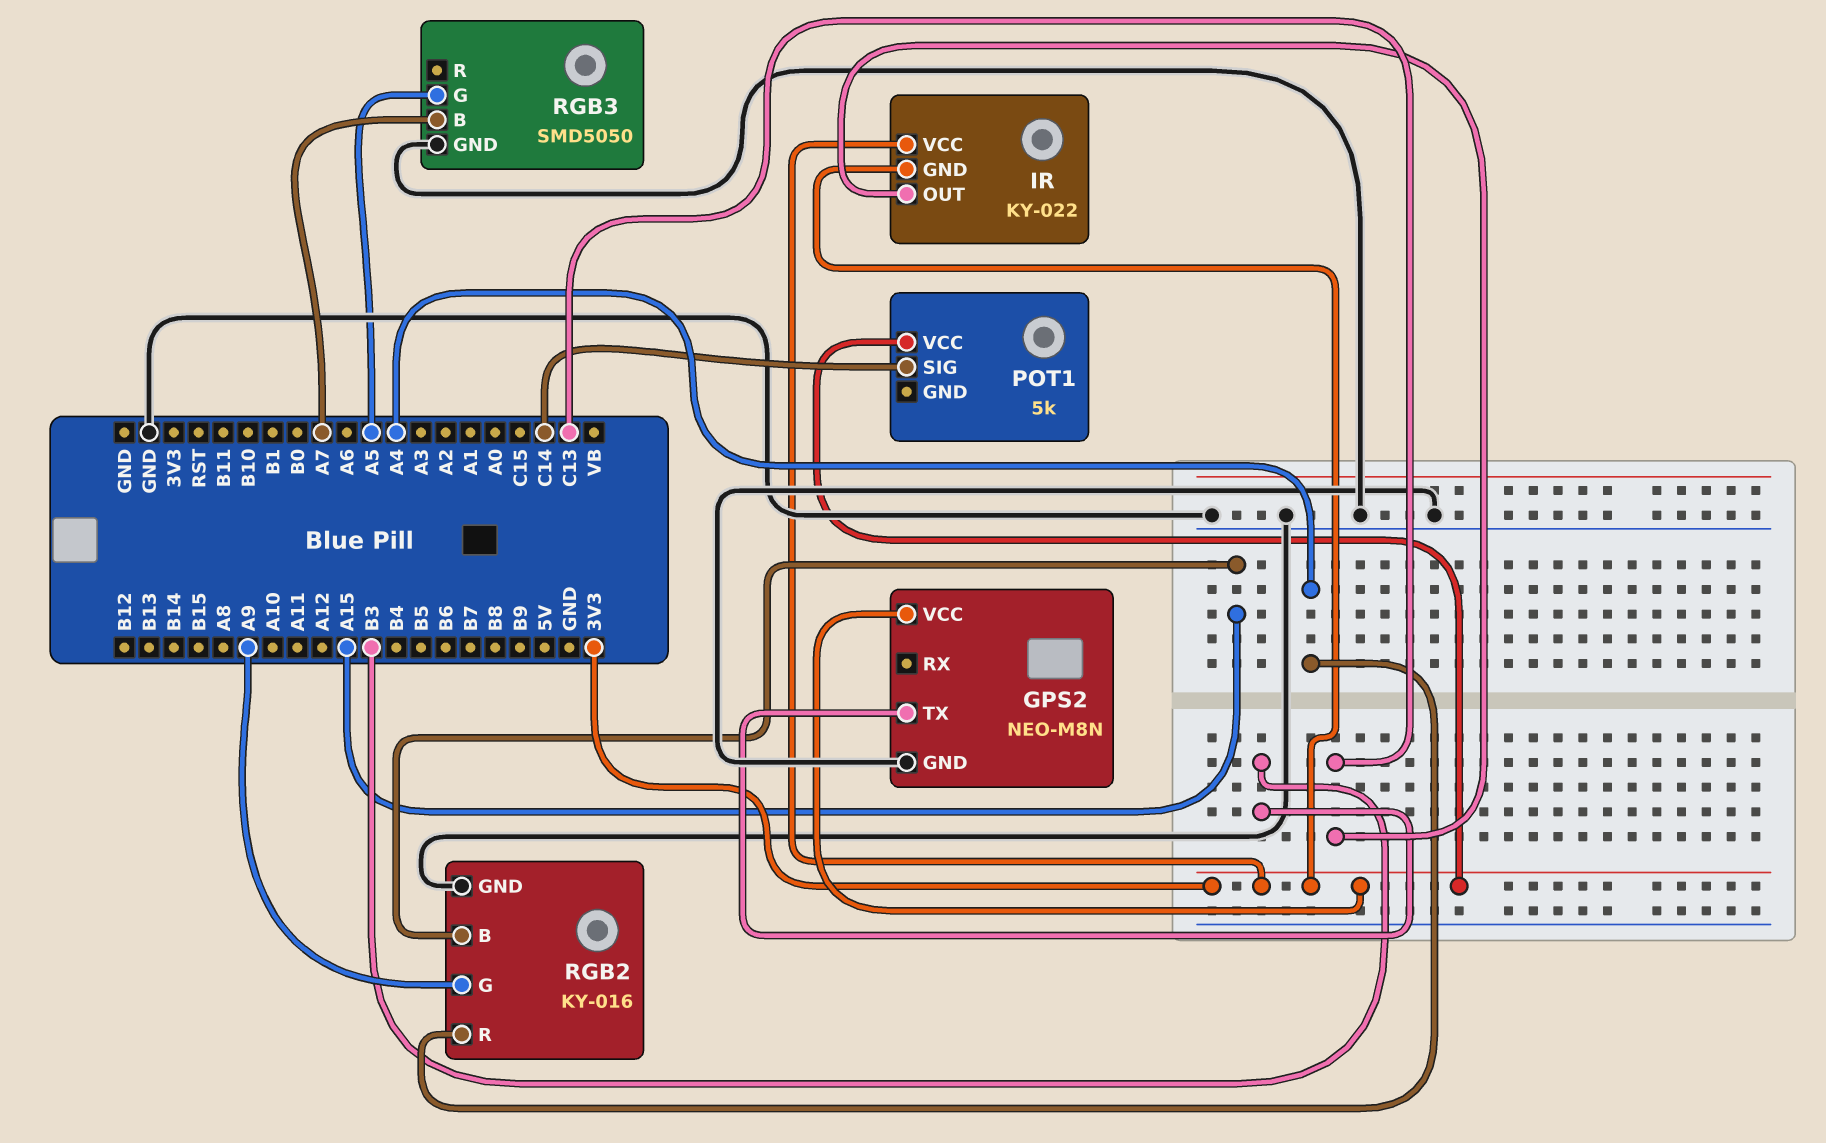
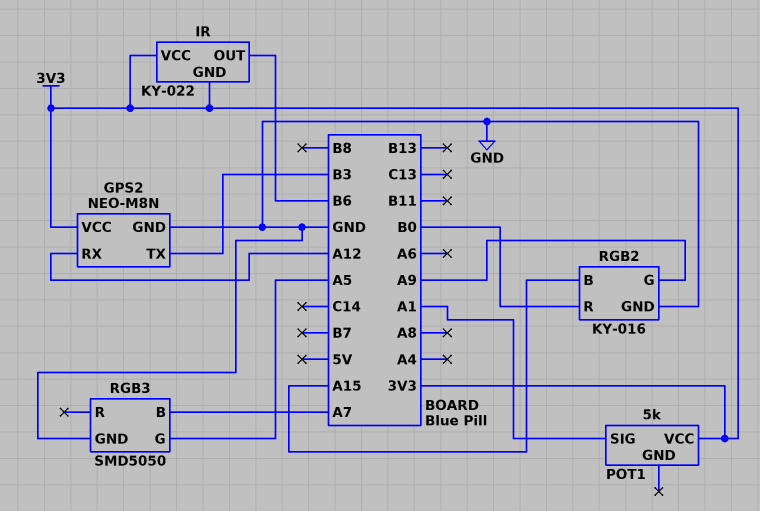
GPS2 pin RX: none -> A12
IR pin OUT: C13 -> B6
POT1 pin SIG: C14 -> A1
RGB2 pin R: A4 -> B0

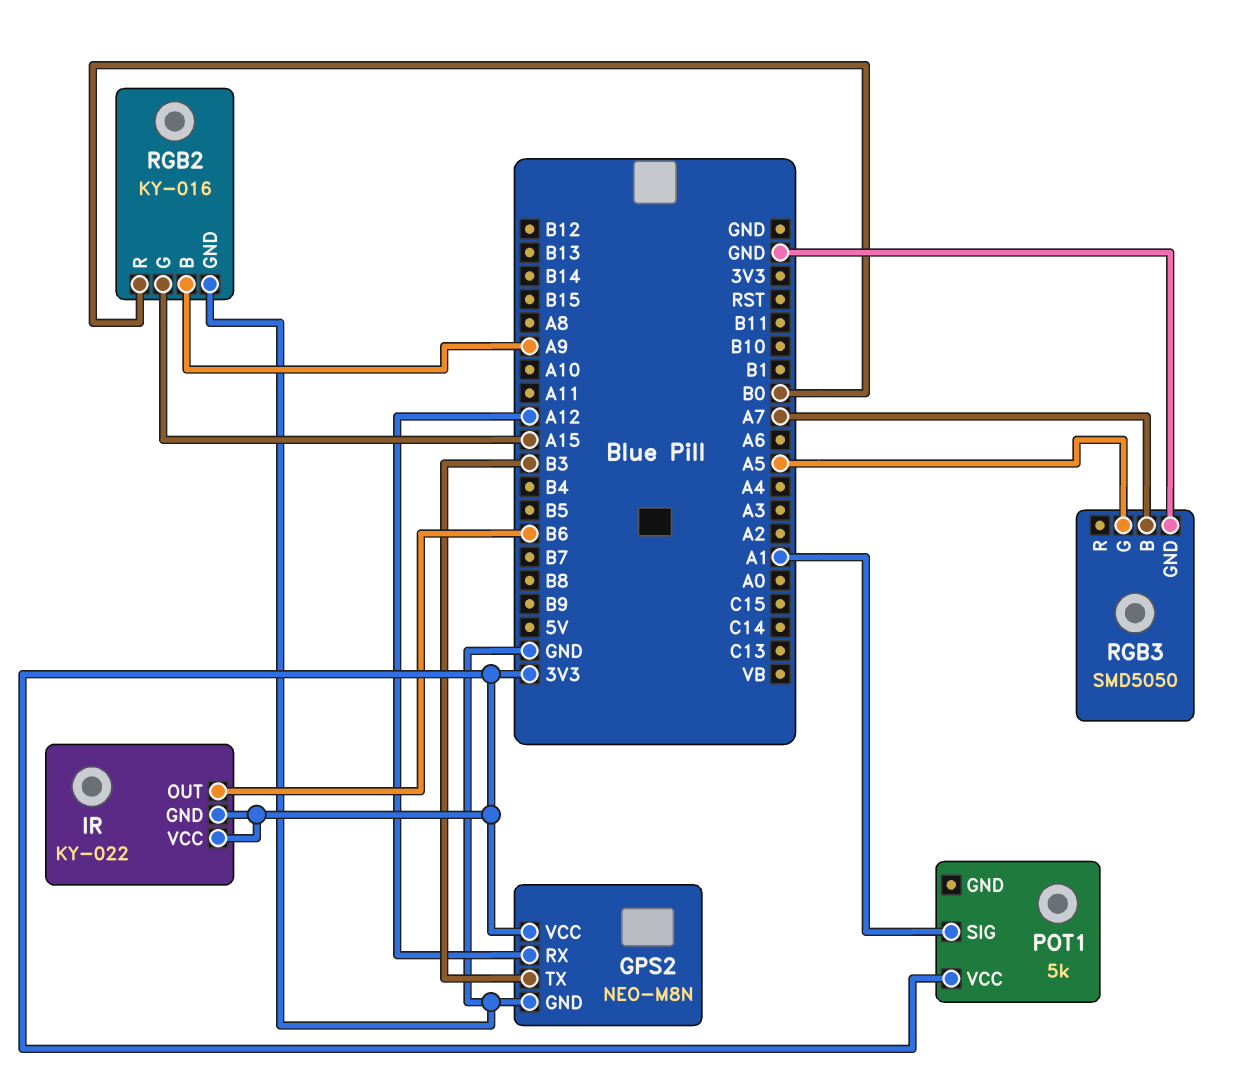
RGB2 pin B: A15 -> A9
RGB2 pin G: A9 -> A15

